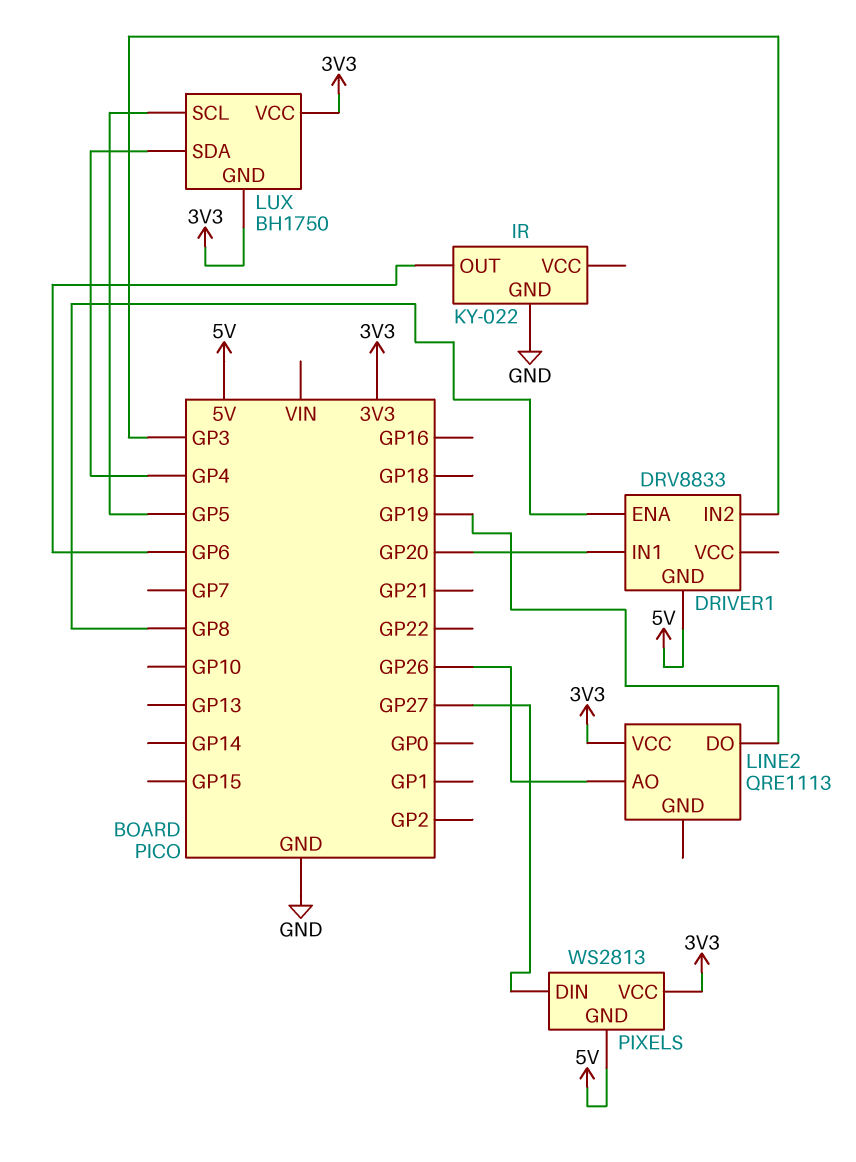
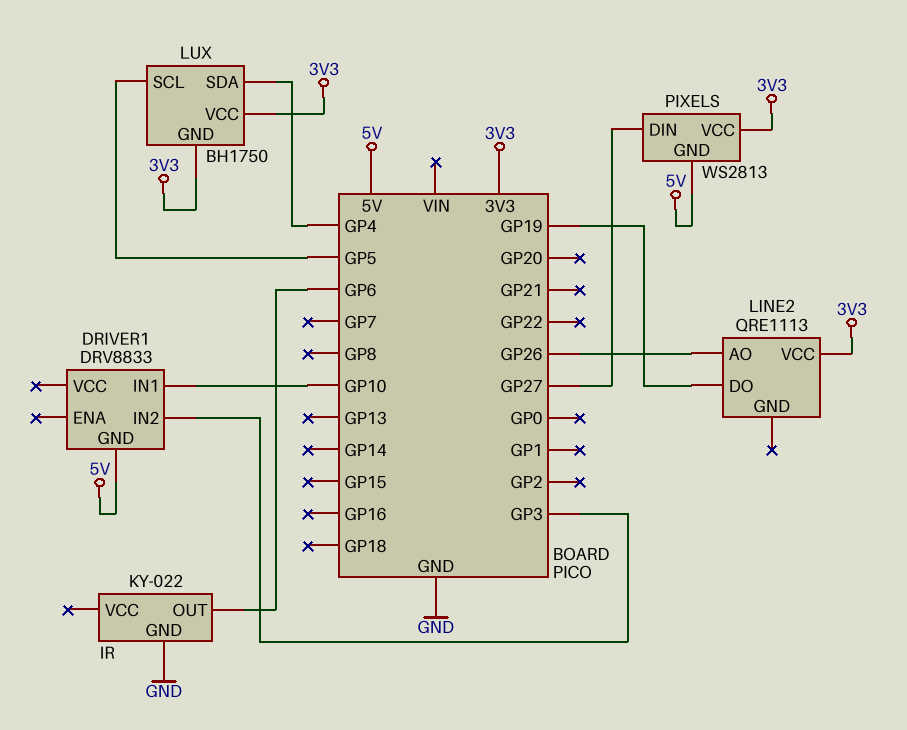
DRIVER1 pin ENA: GP8 -> none
DRIVER1 pin IN1: GP20 -> GP10

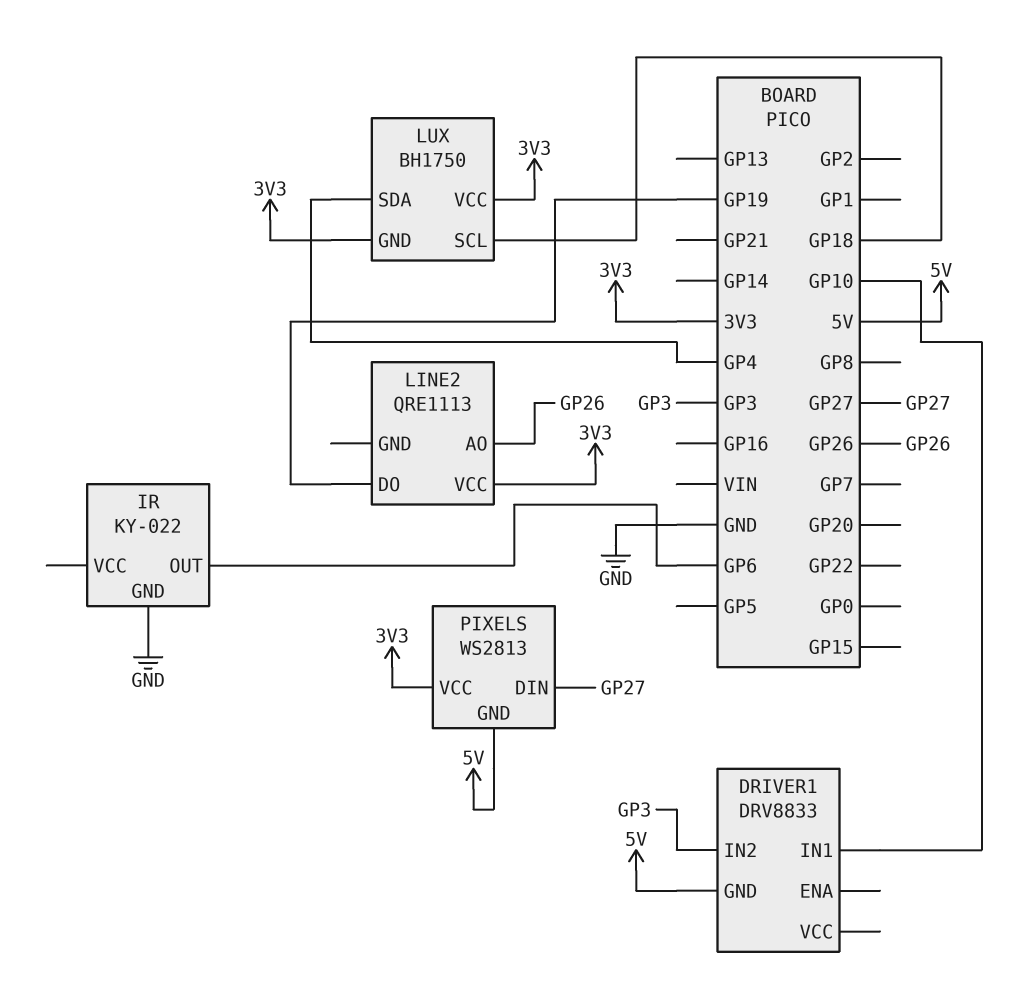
LUX pin SCL: GP5 -> GP18

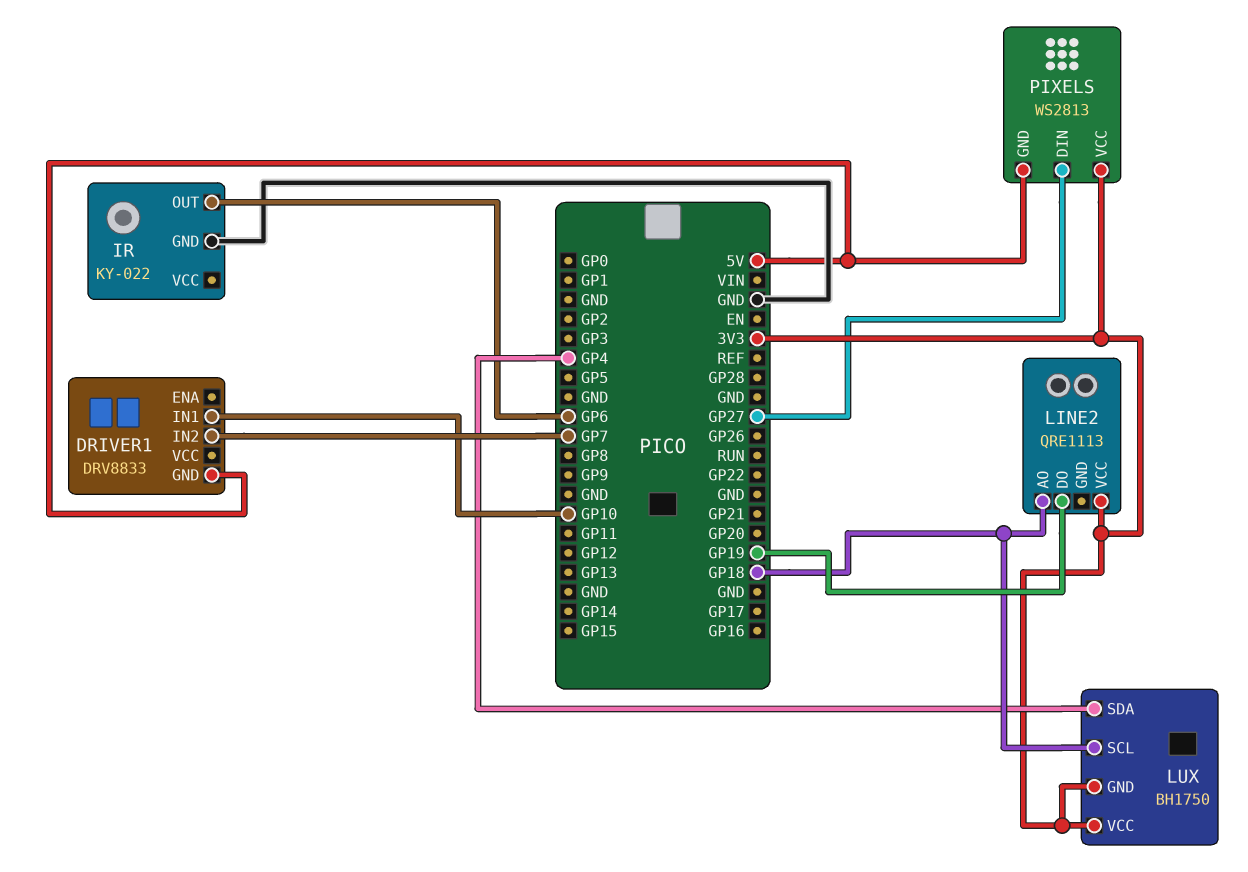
DRIVER1 pin IN2: GP3 -> GP7
LINE2 pin AO: GP26 -> GP18

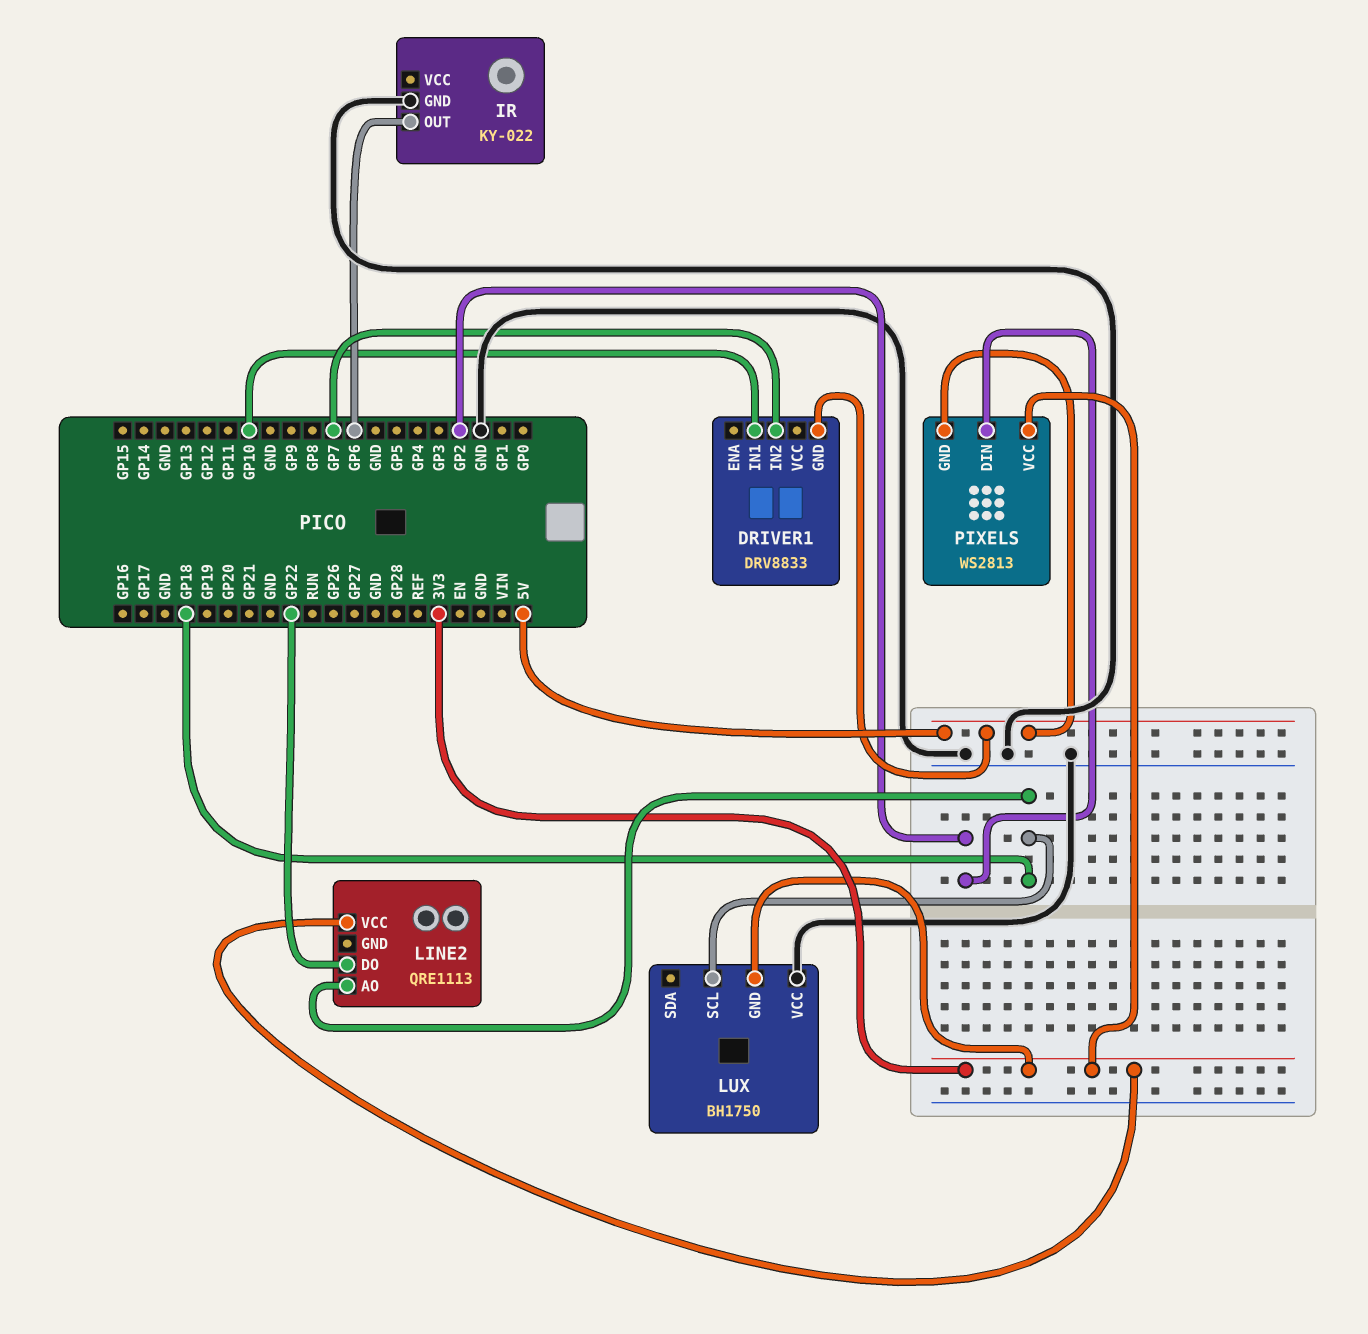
LINE2 pin DO: GP19 -> GP22
LUX pin SDA: GP4 -> none
LUX pin VCC: 3V3 -> GND
PIXELS pin DIN: GP27 -> GP2

